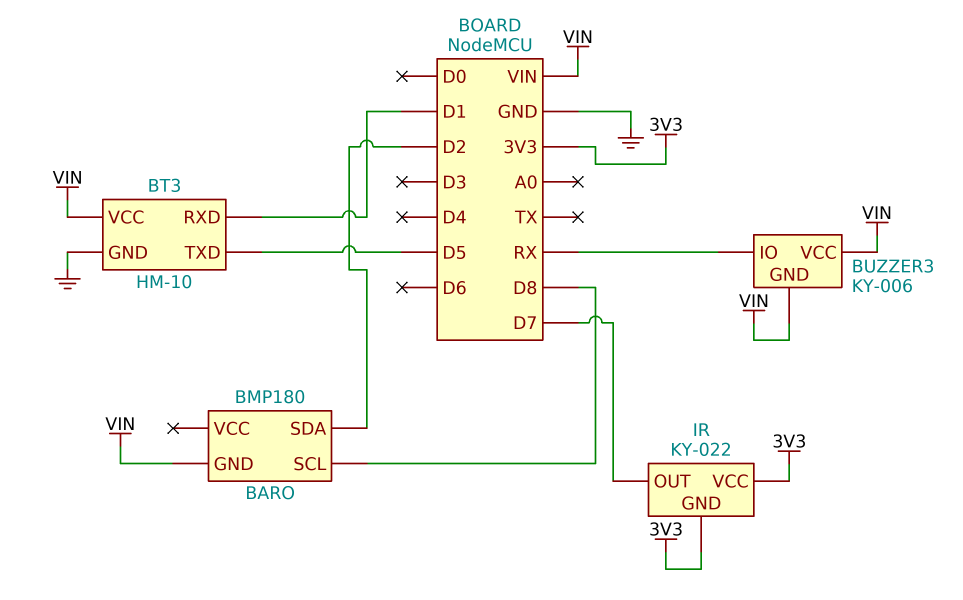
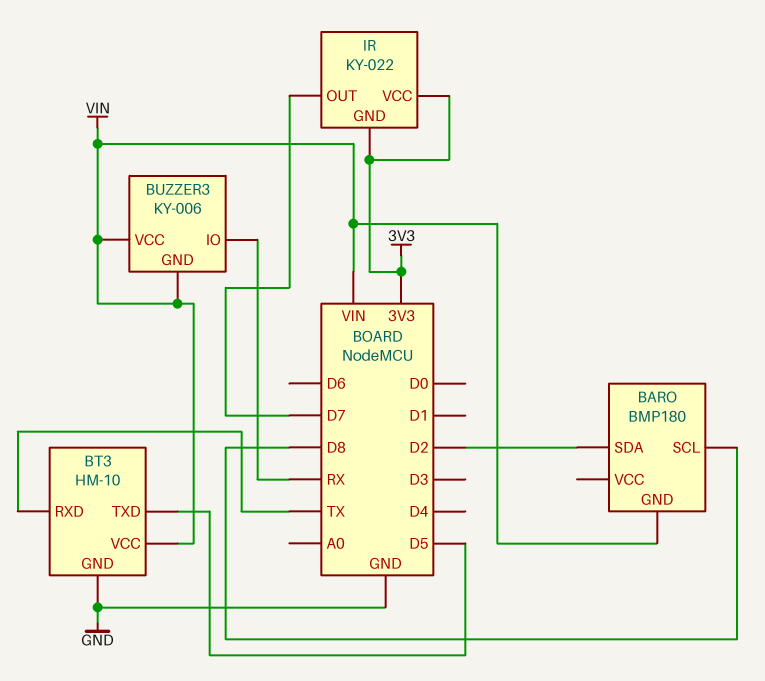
BT3 pin RXD: D1 -> TX

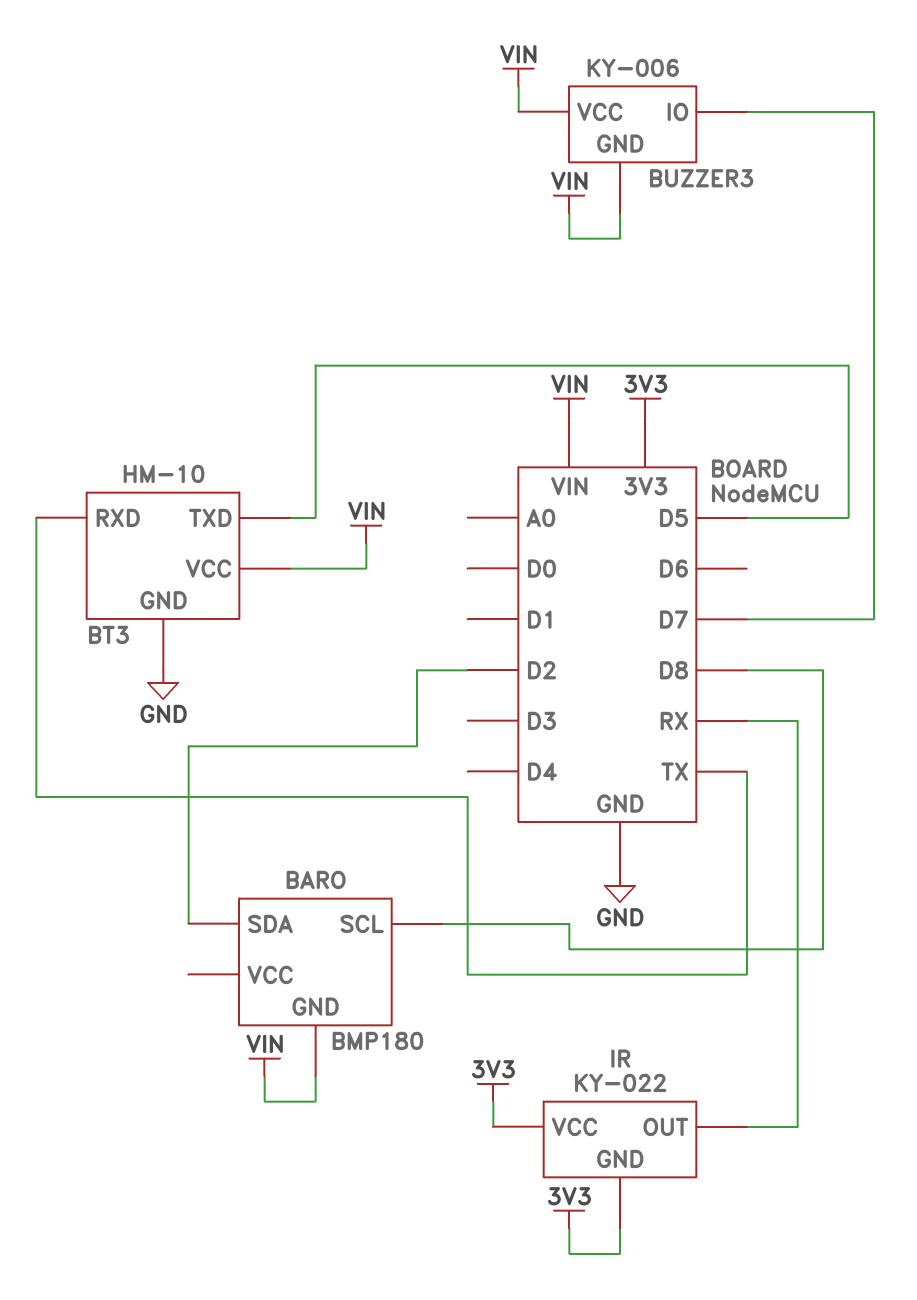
BUZZER3 pin IO: RX -> D7
IR pin OUT: D7 -> RX

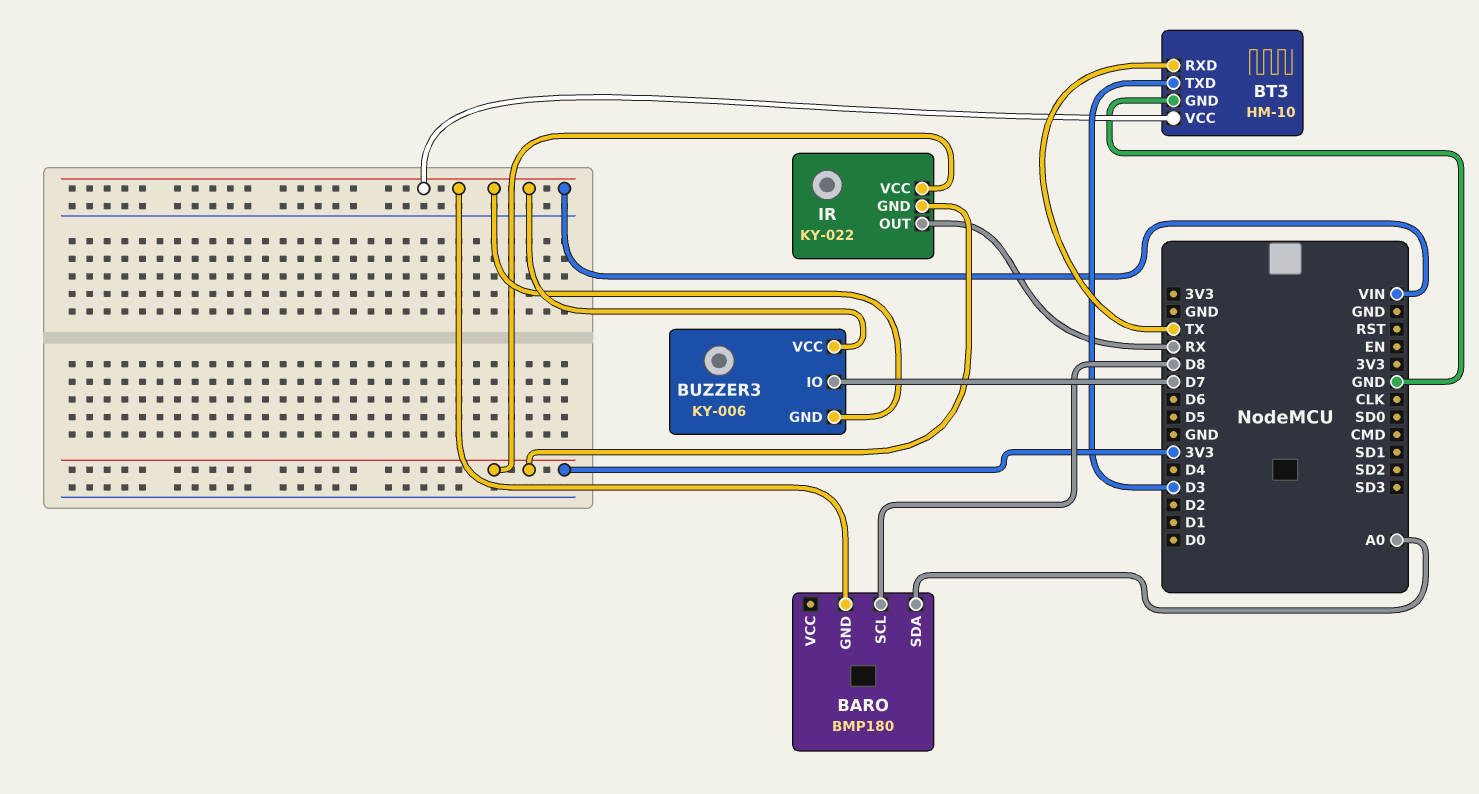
BARO pin SDA: D2 -> A0
BT3 pin TXD: D5 -> D3

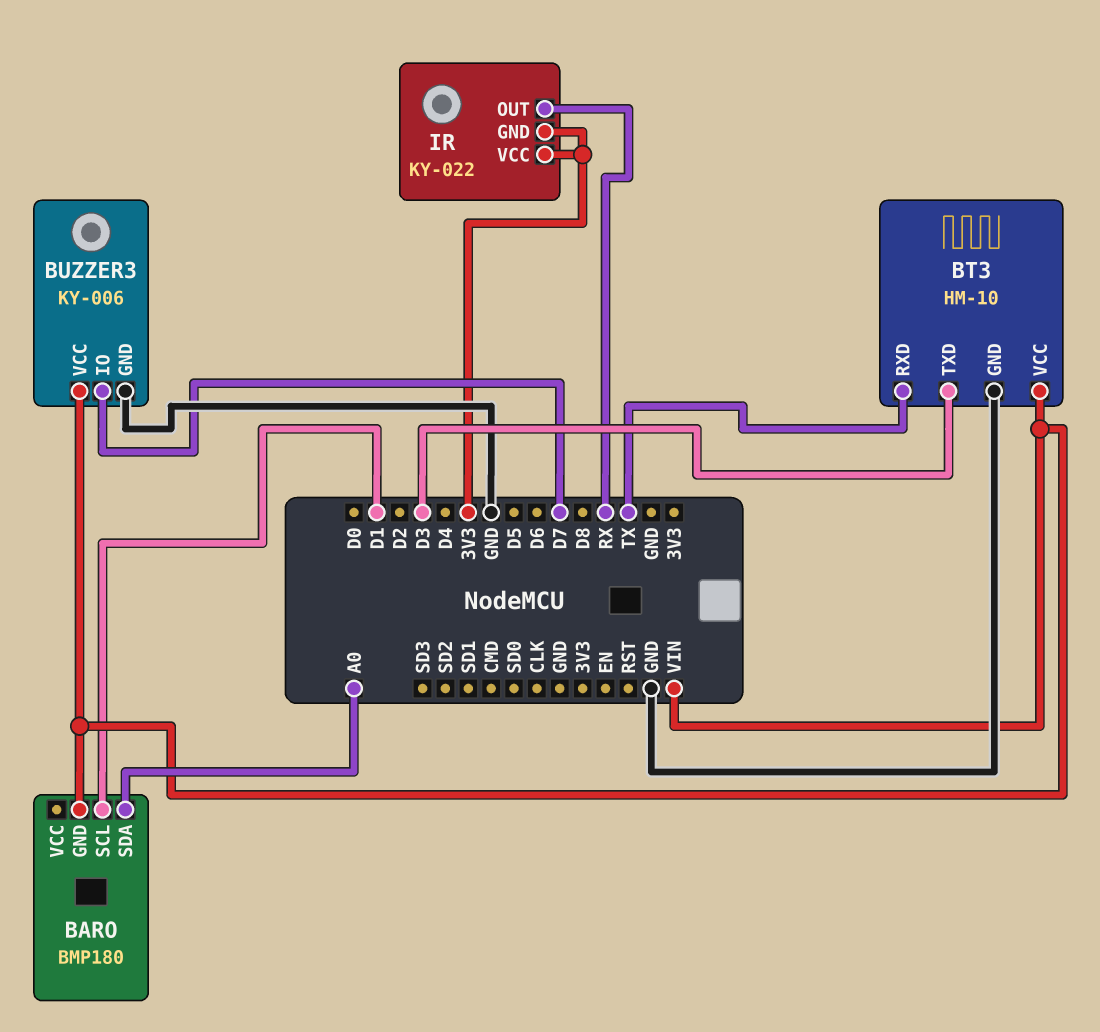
BARO pin SCL: D8 -> D1
BUZZER3 pin GND: VIN -> GND

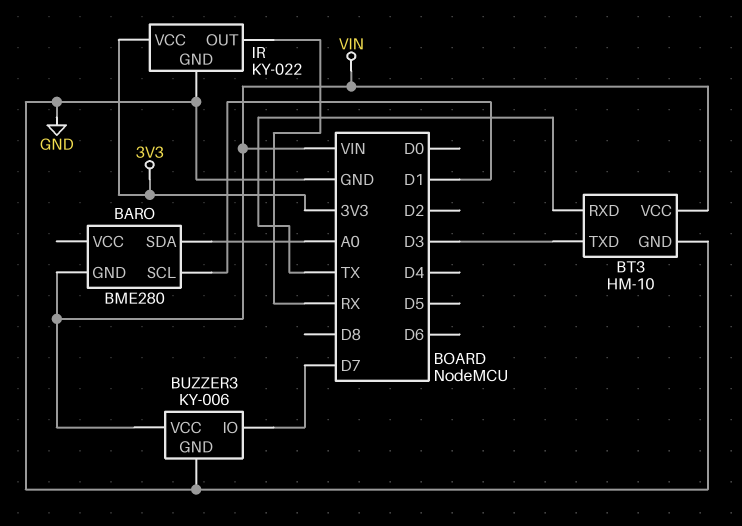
BARO: BMP180 -> BME280
IR pin GND: 3V3 -> GND

